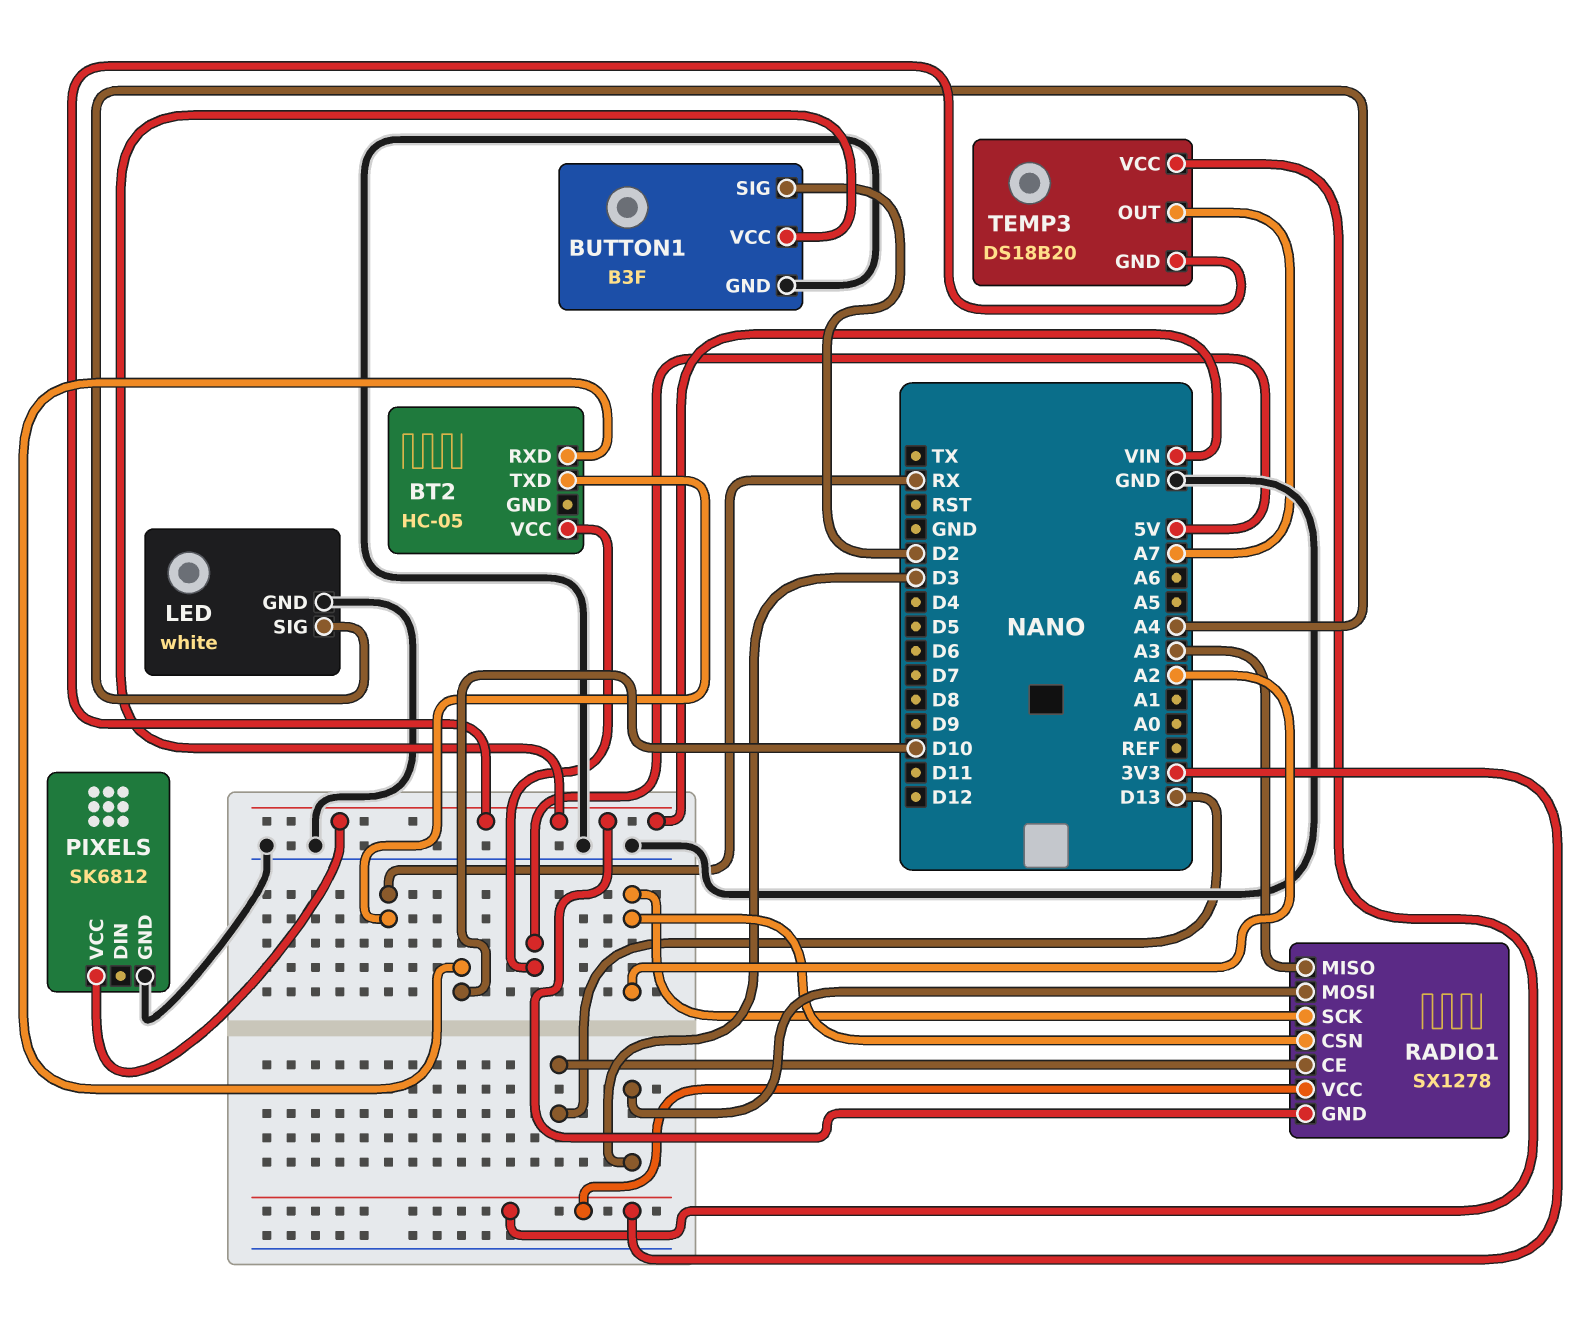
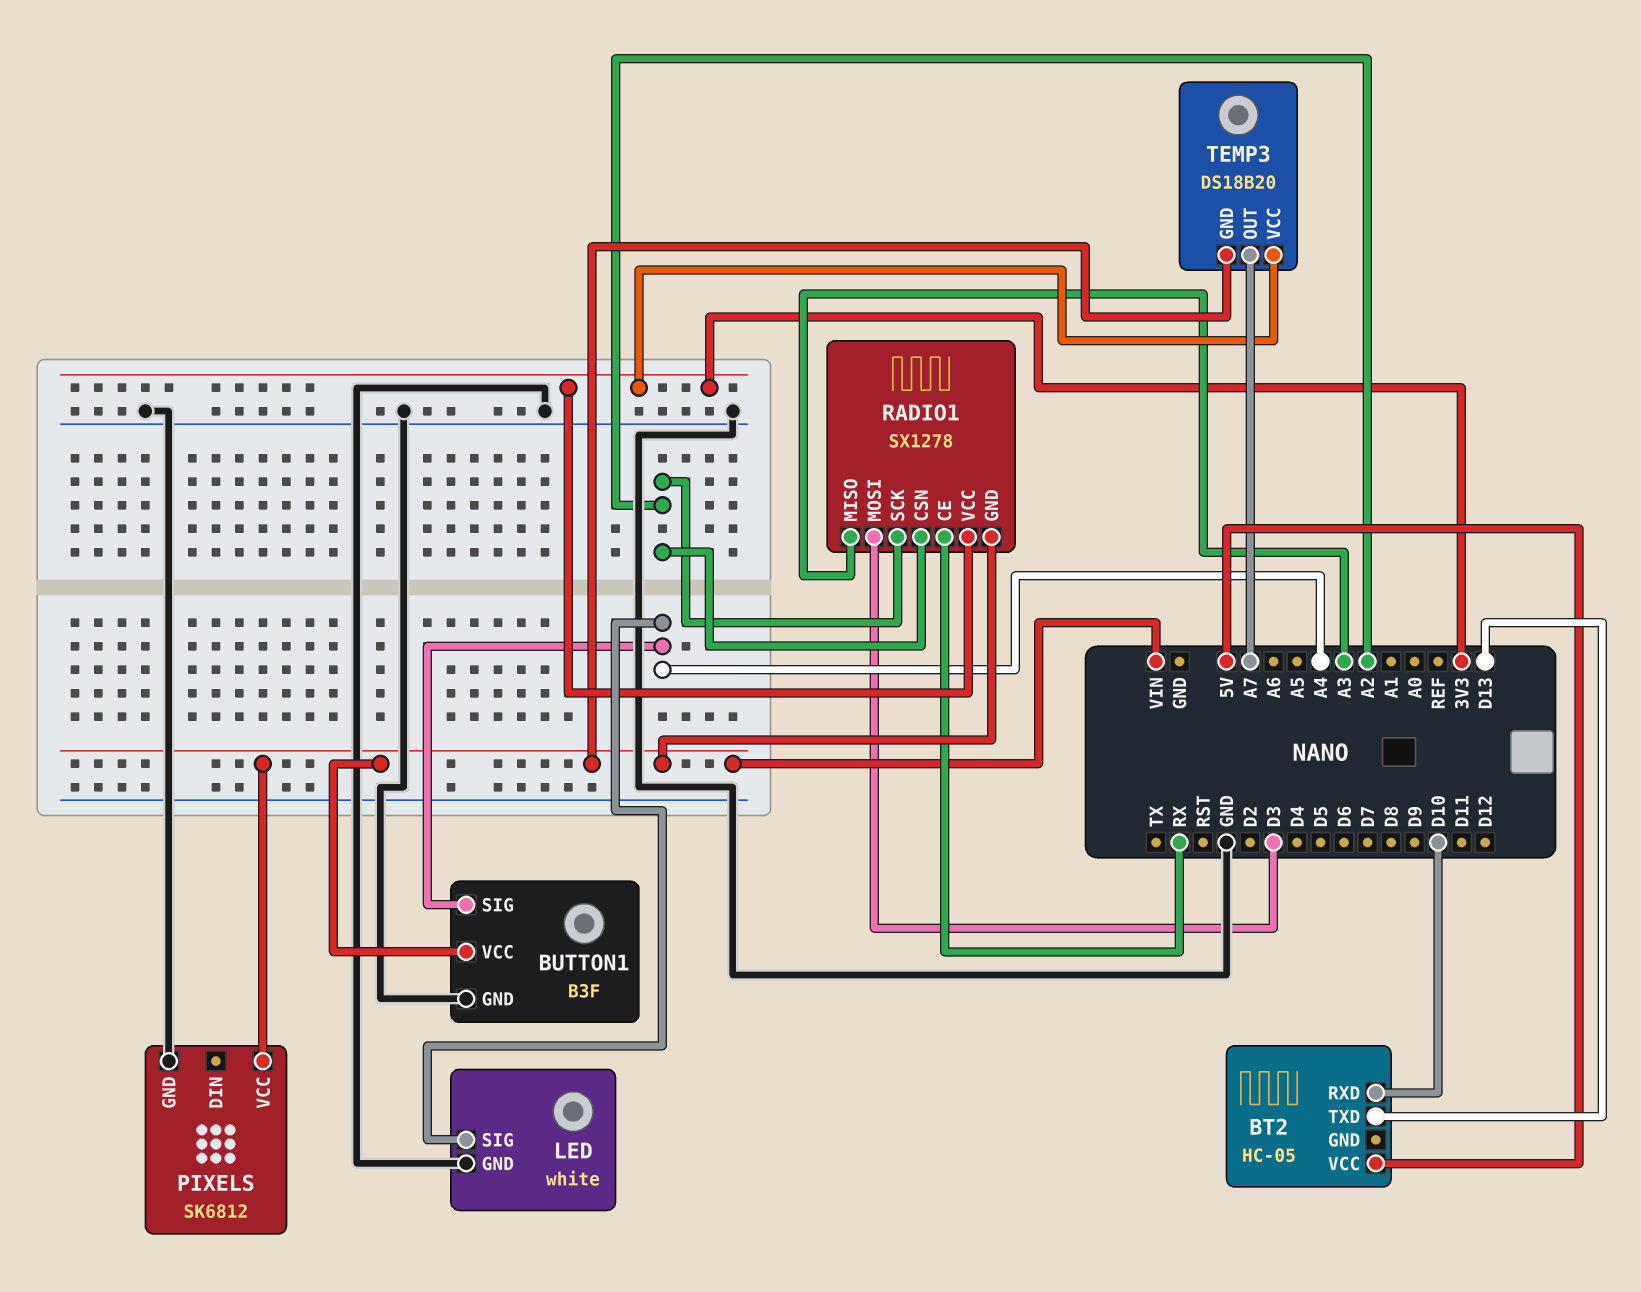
BT2 pin TXD: RX -> D13
BUTTON1 pin SIG: D2 -> A4
RADIO1 pin CE: D13 -> RX

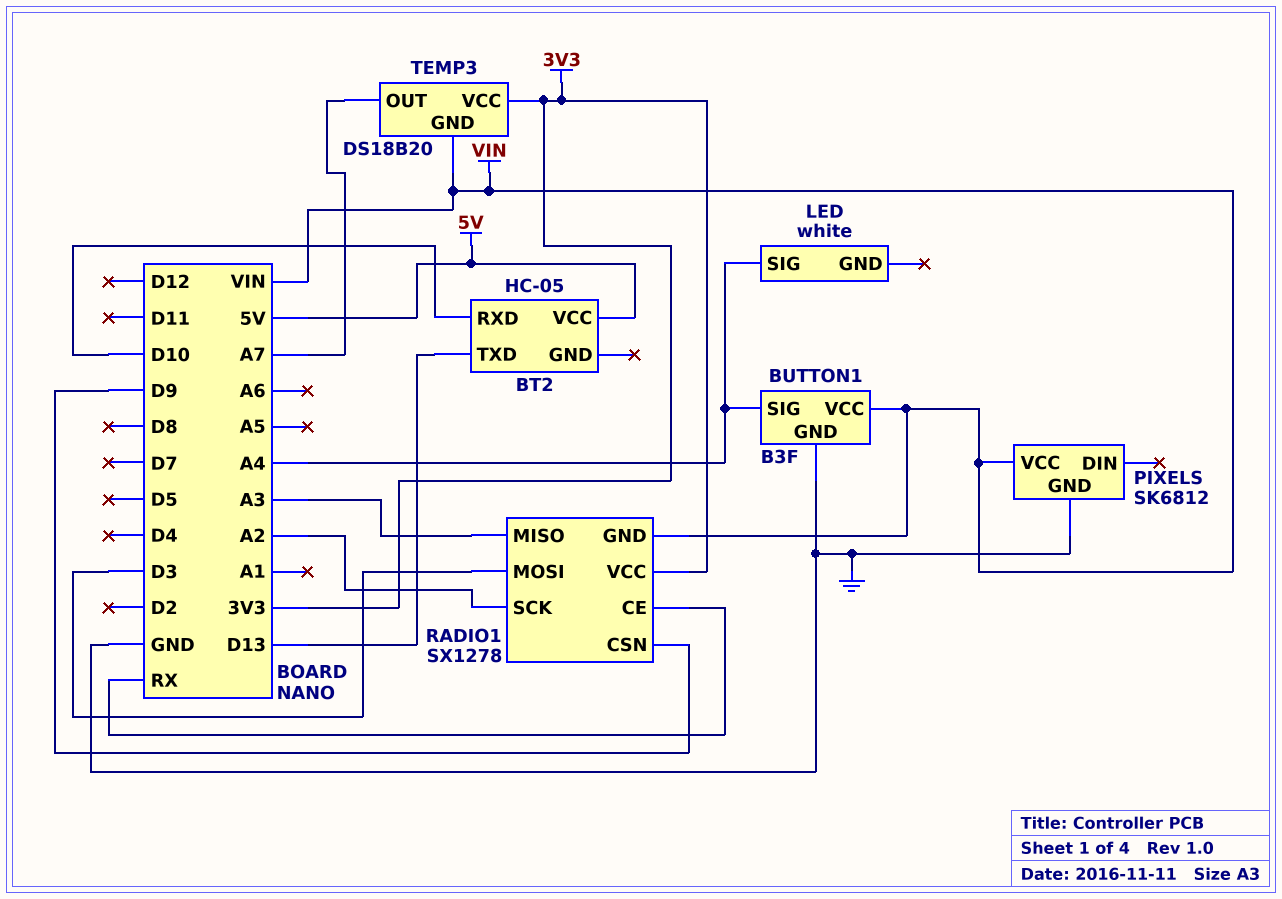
LED pin GND: GND -> none
RADIO1 pin CSN: A2 -> D9

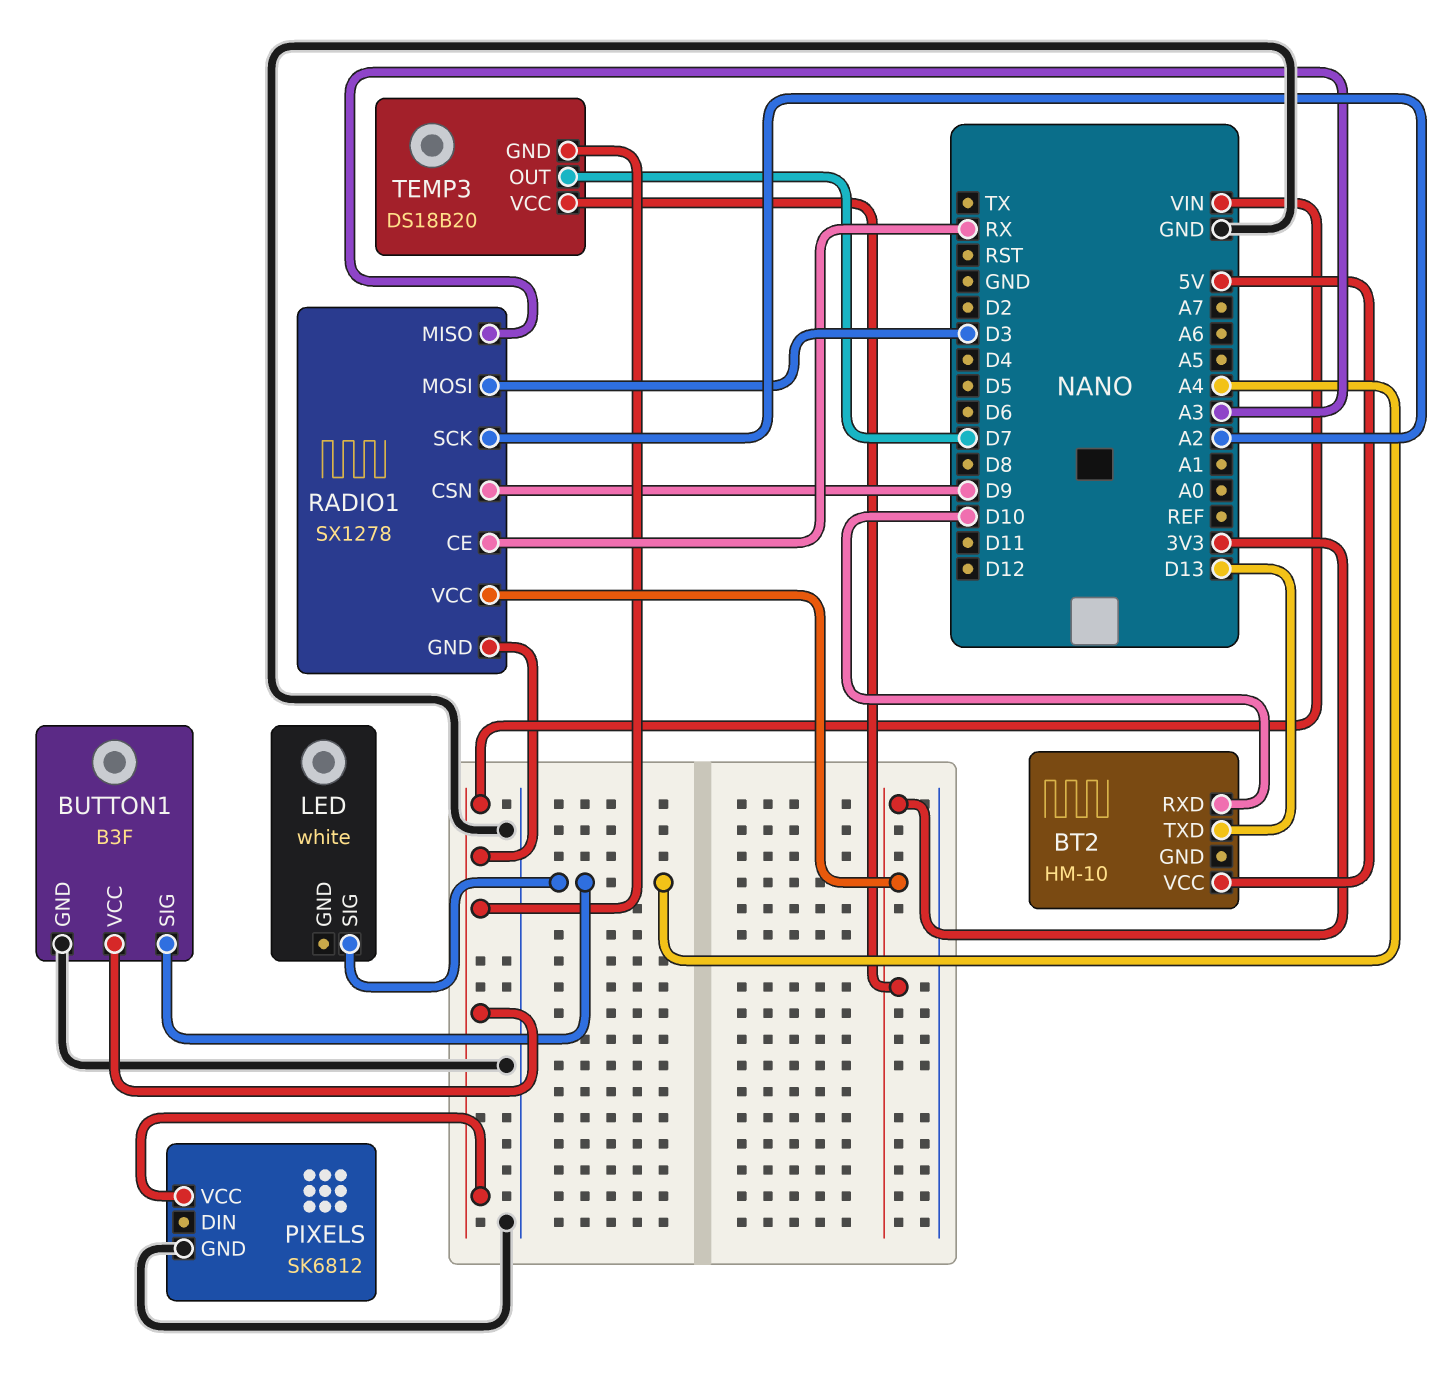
BT2: HC-05 -> HM-10
TEMP3 pin OUT: A7 -> D7

